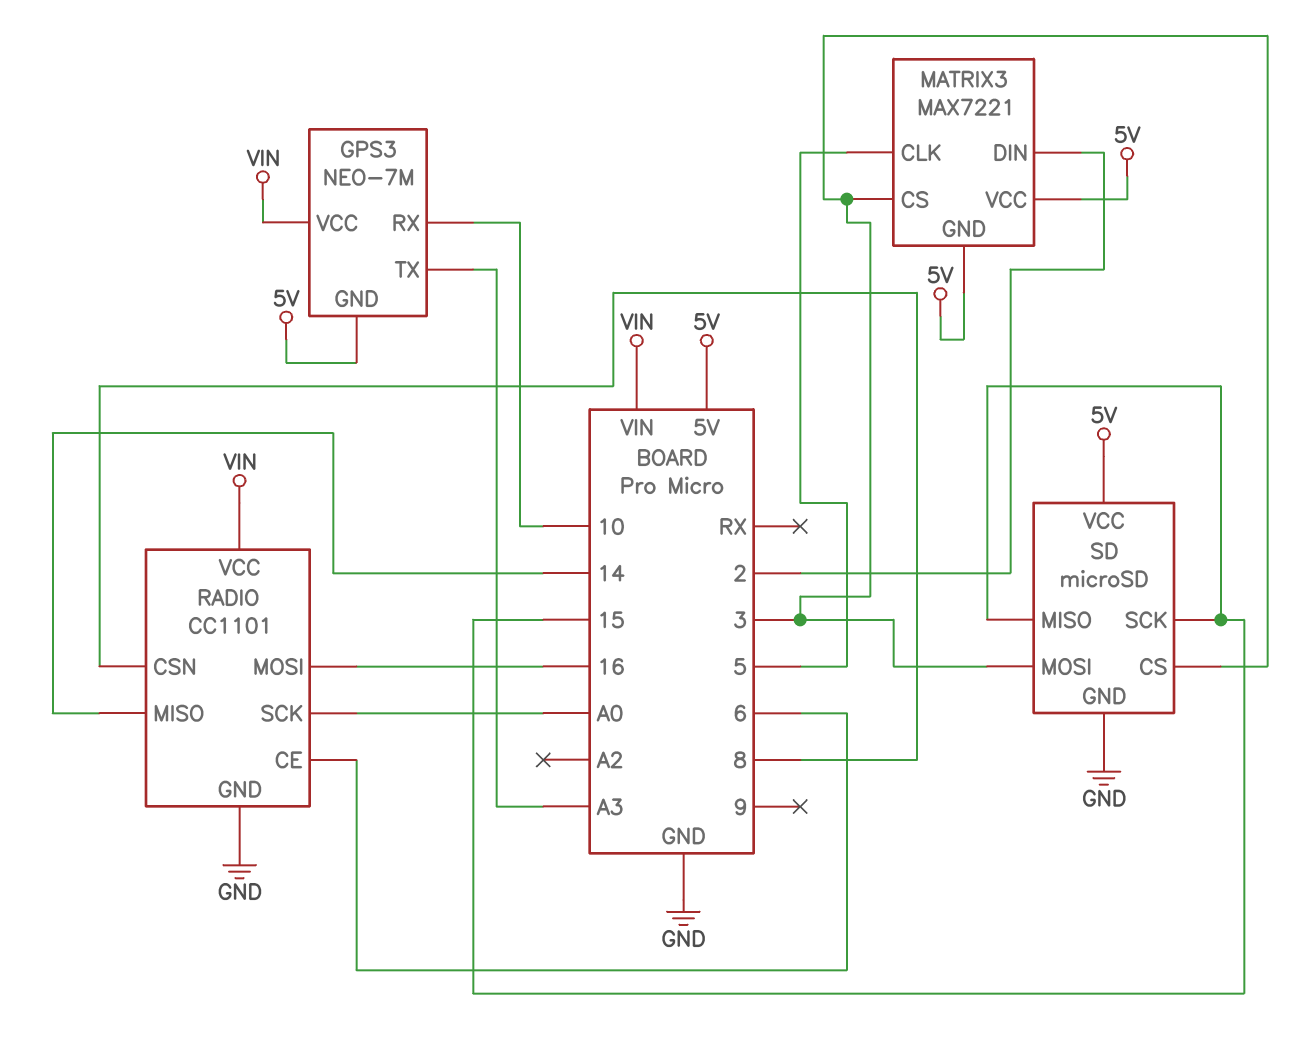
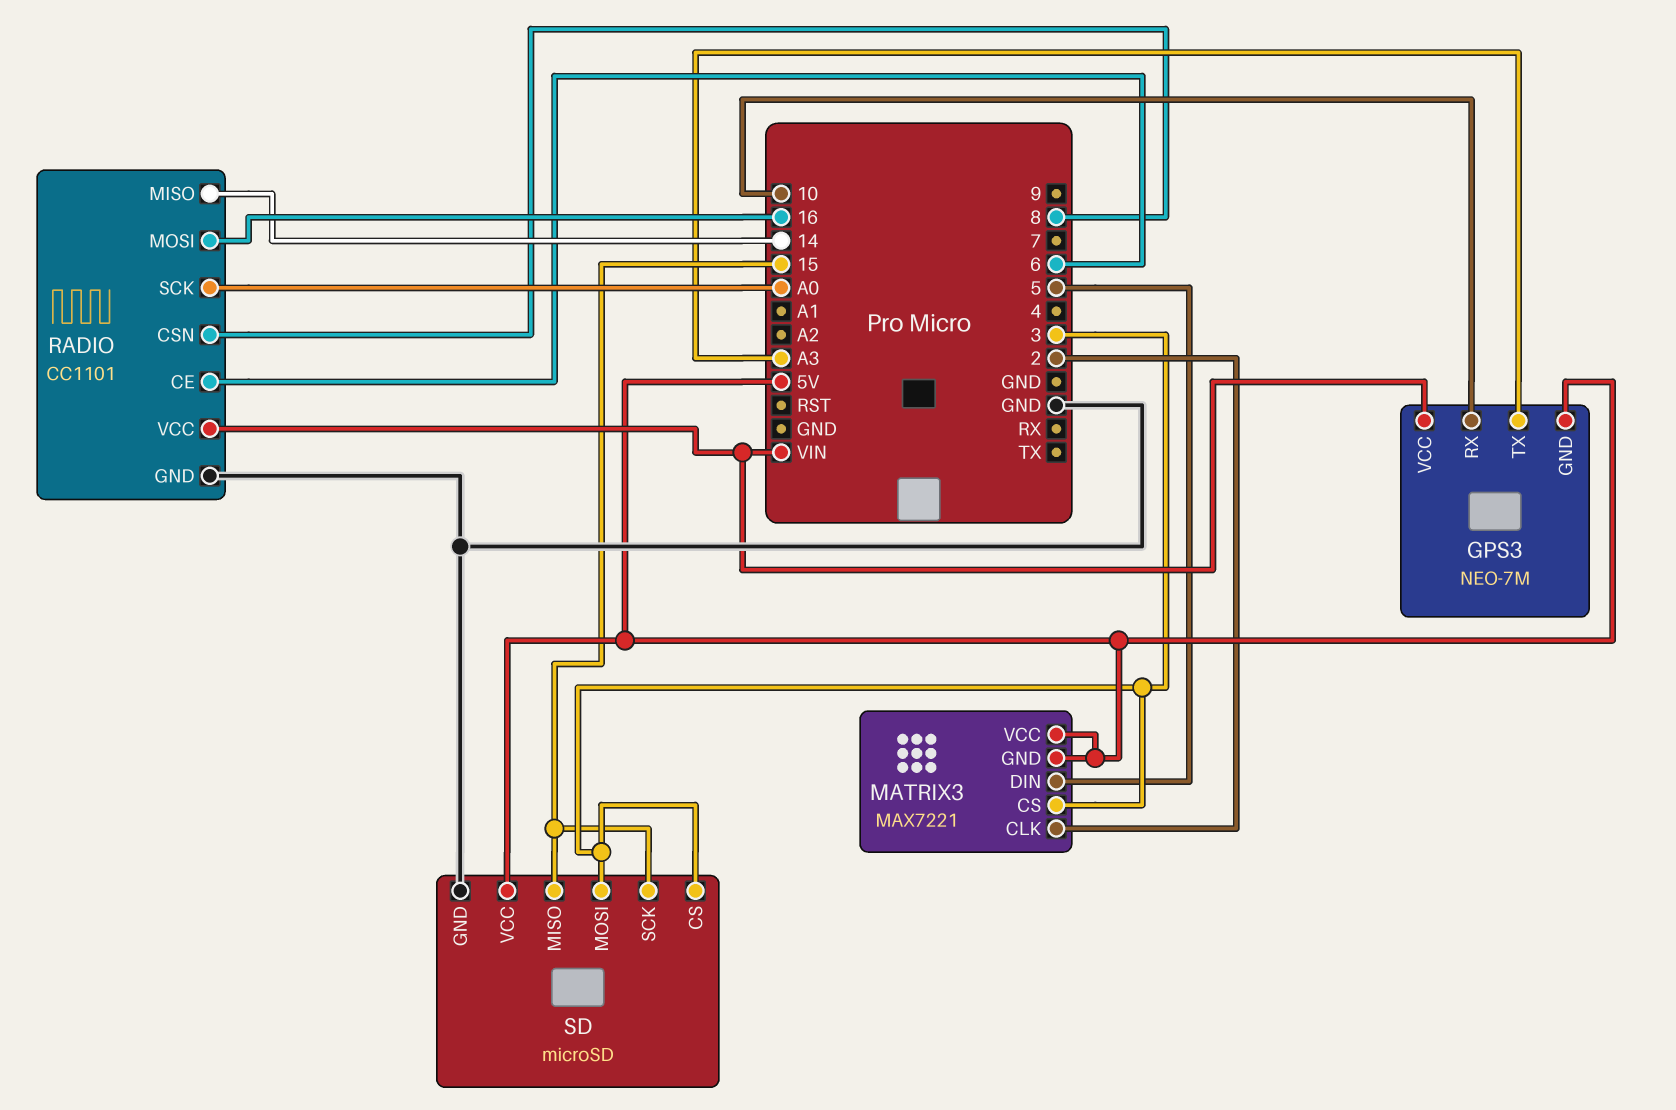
MATRIX3 pin CLK: 5 -> 2
MATRIX3 pin DIN: 2 -> 5

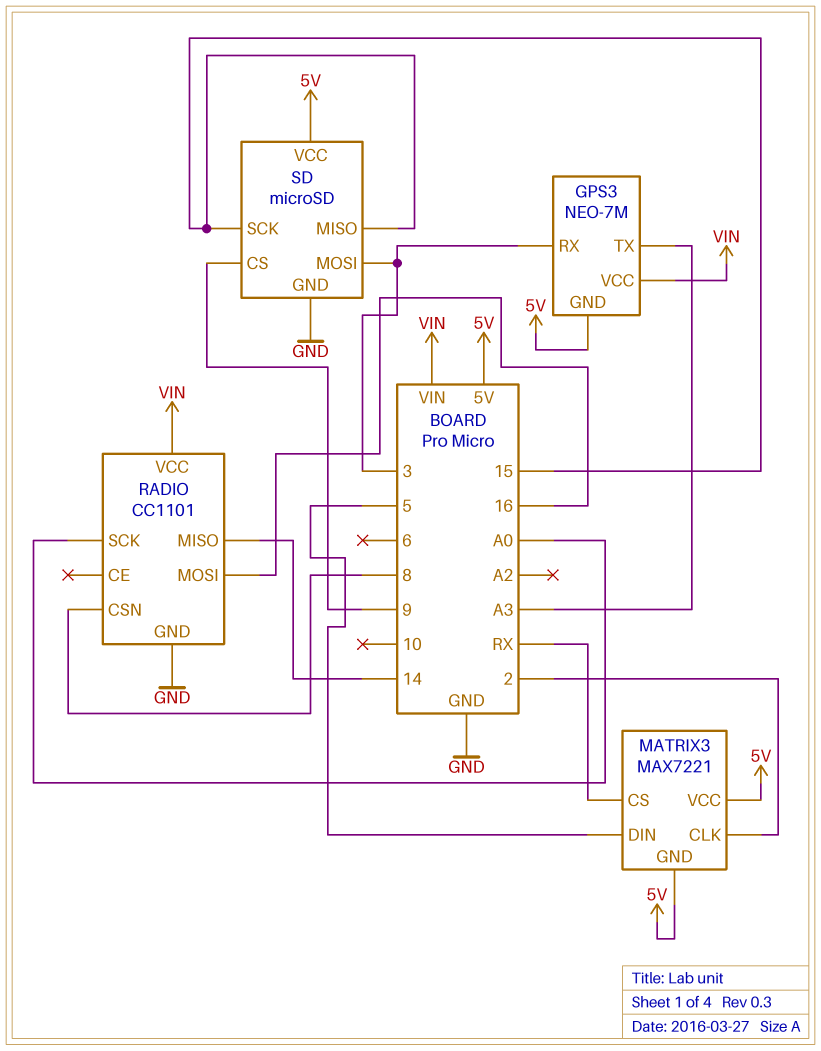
GPS3 pin RX: 10 -> 3
MATRIX3 pin CS: 3 -> RX
RADIO pin CE: 6 -> none
SD pin CS: 3 -> 9

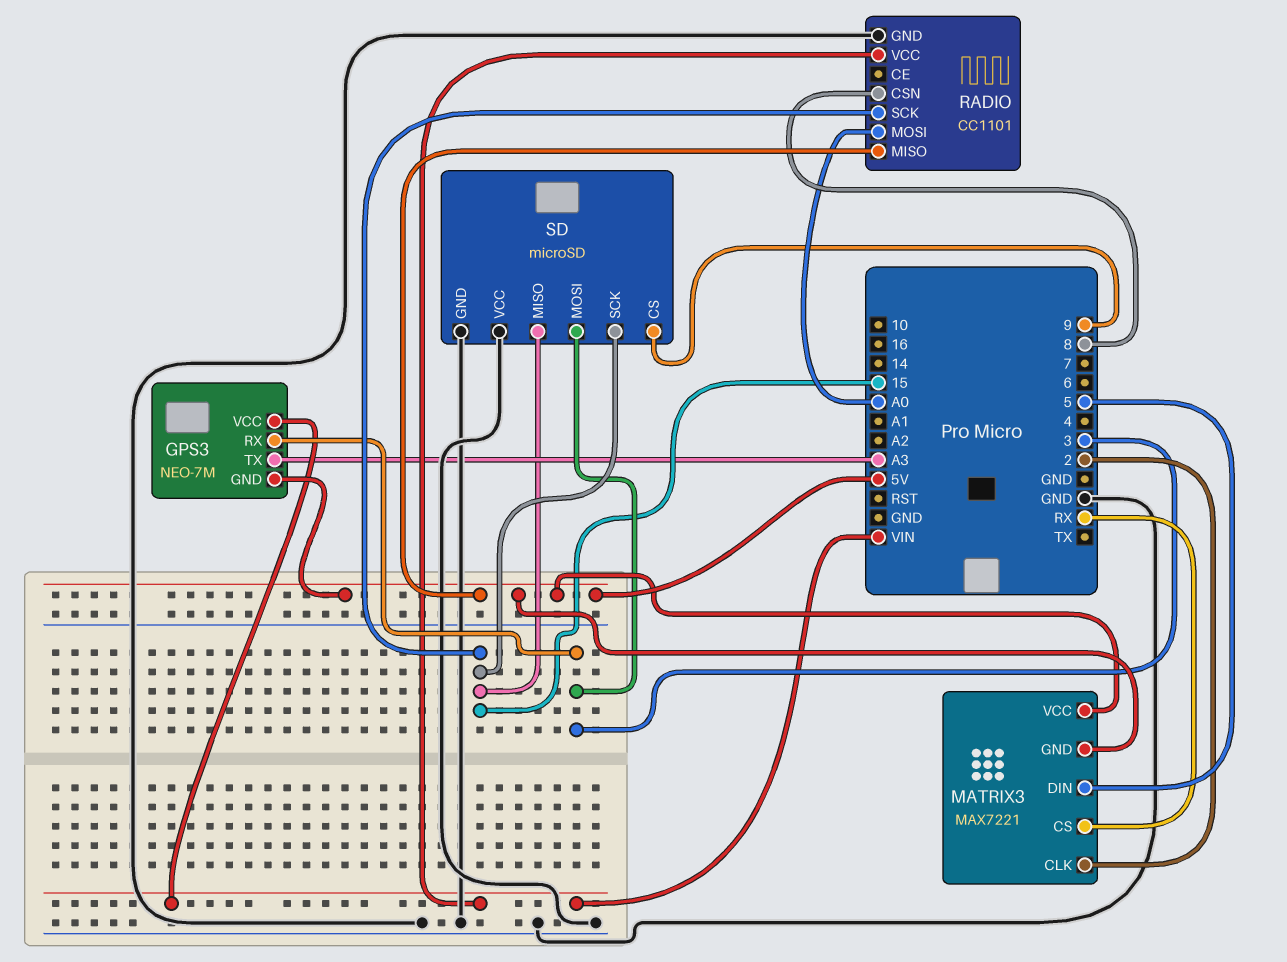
RADIO pin MISO: 14 -> 5V
RADIO pin MOSI: 16 -> A0
RADIO pin SCK: A0 -> 15
SD pin VCC: 5V -> GND

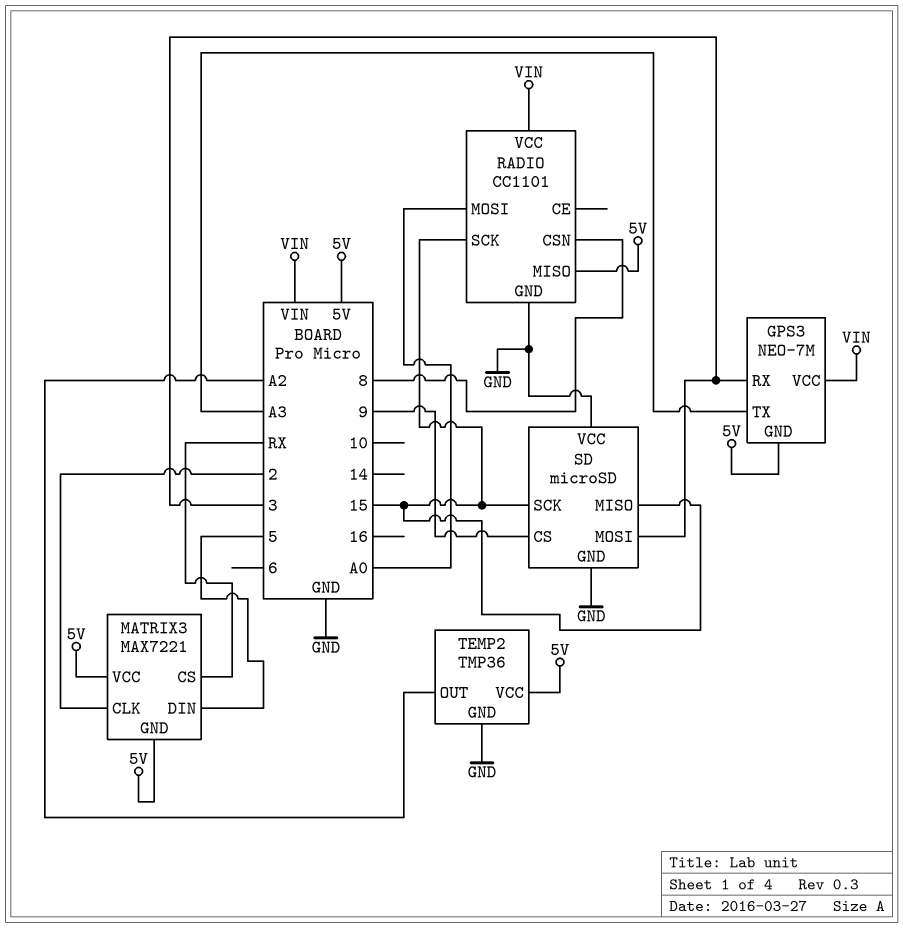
TEMP2: none -> TMP36
TEMP2 pin GND: none -> GND
TEMP2 pin OUT: none -> A2
TEMP2 pin VCC: none -> 5V

